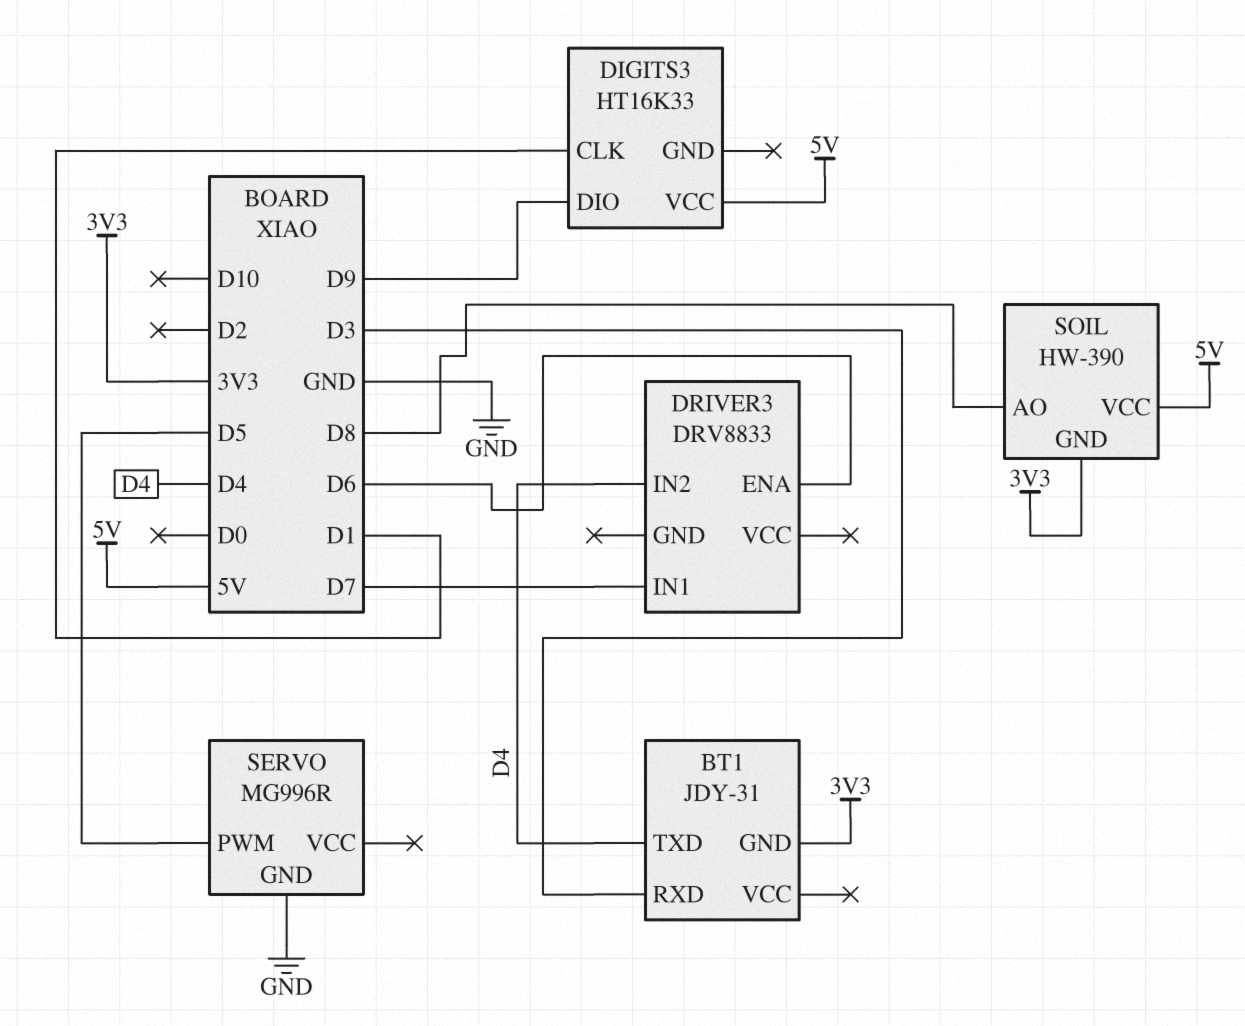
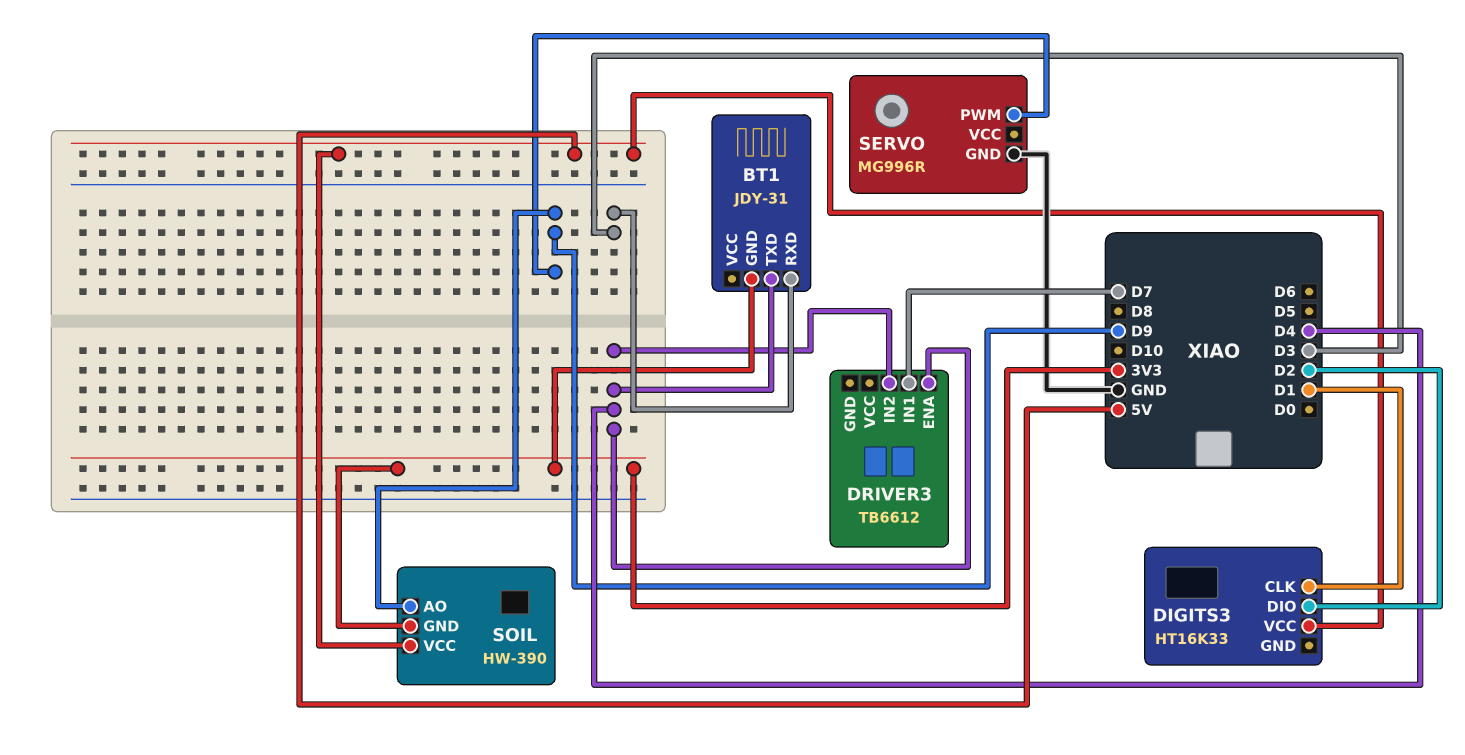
DIGITS3 pin DIO: D9 -> D2
DRIVER3: DRV8833 -> TB6612
DRIVER3 pin ENA: D6 -> D4
SERVO pin PWM: D5 -> D9
SOIL pin AO: D8 -> D9

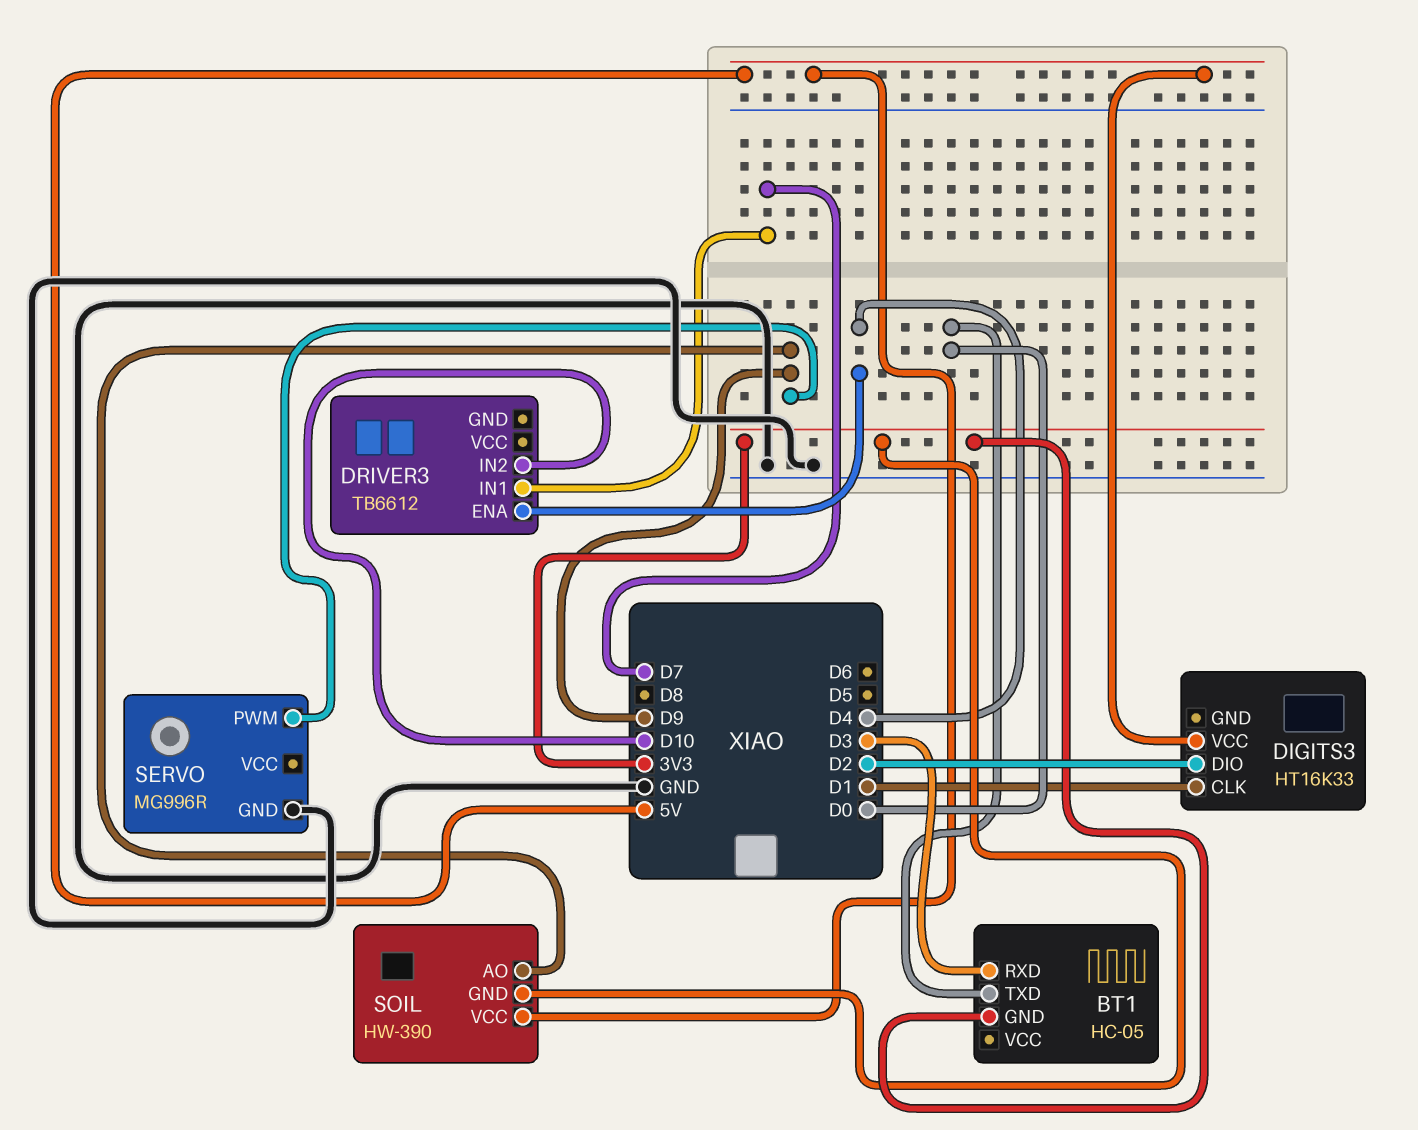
BT1: JDY-31 -> HC-05
BT1 pin TXD: D4 -> D0
DRIVER3 pin IN2: D4 -> D10

